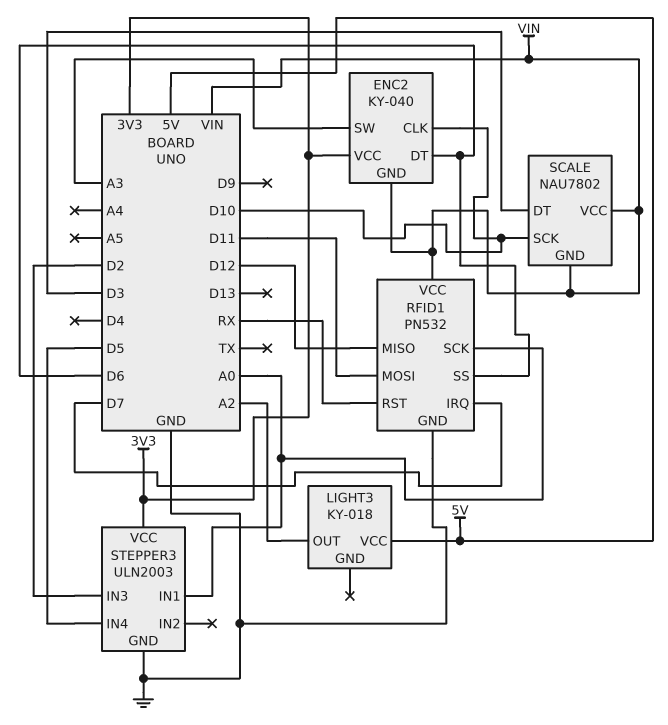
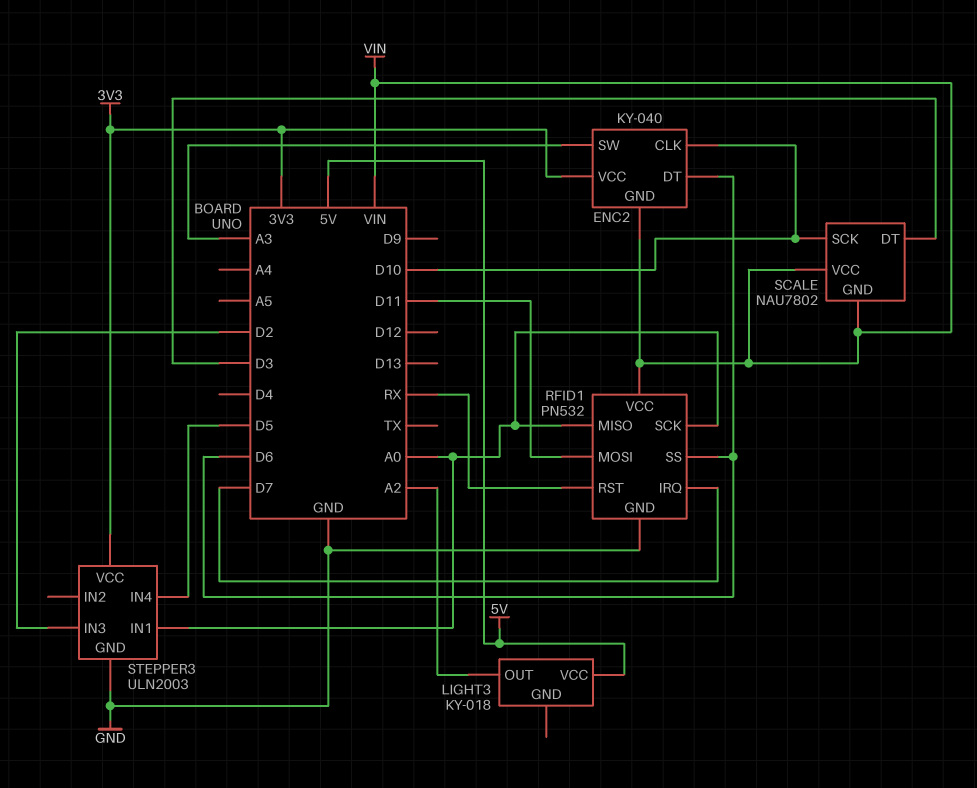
RFID1 pin MISO: D12 -> A0

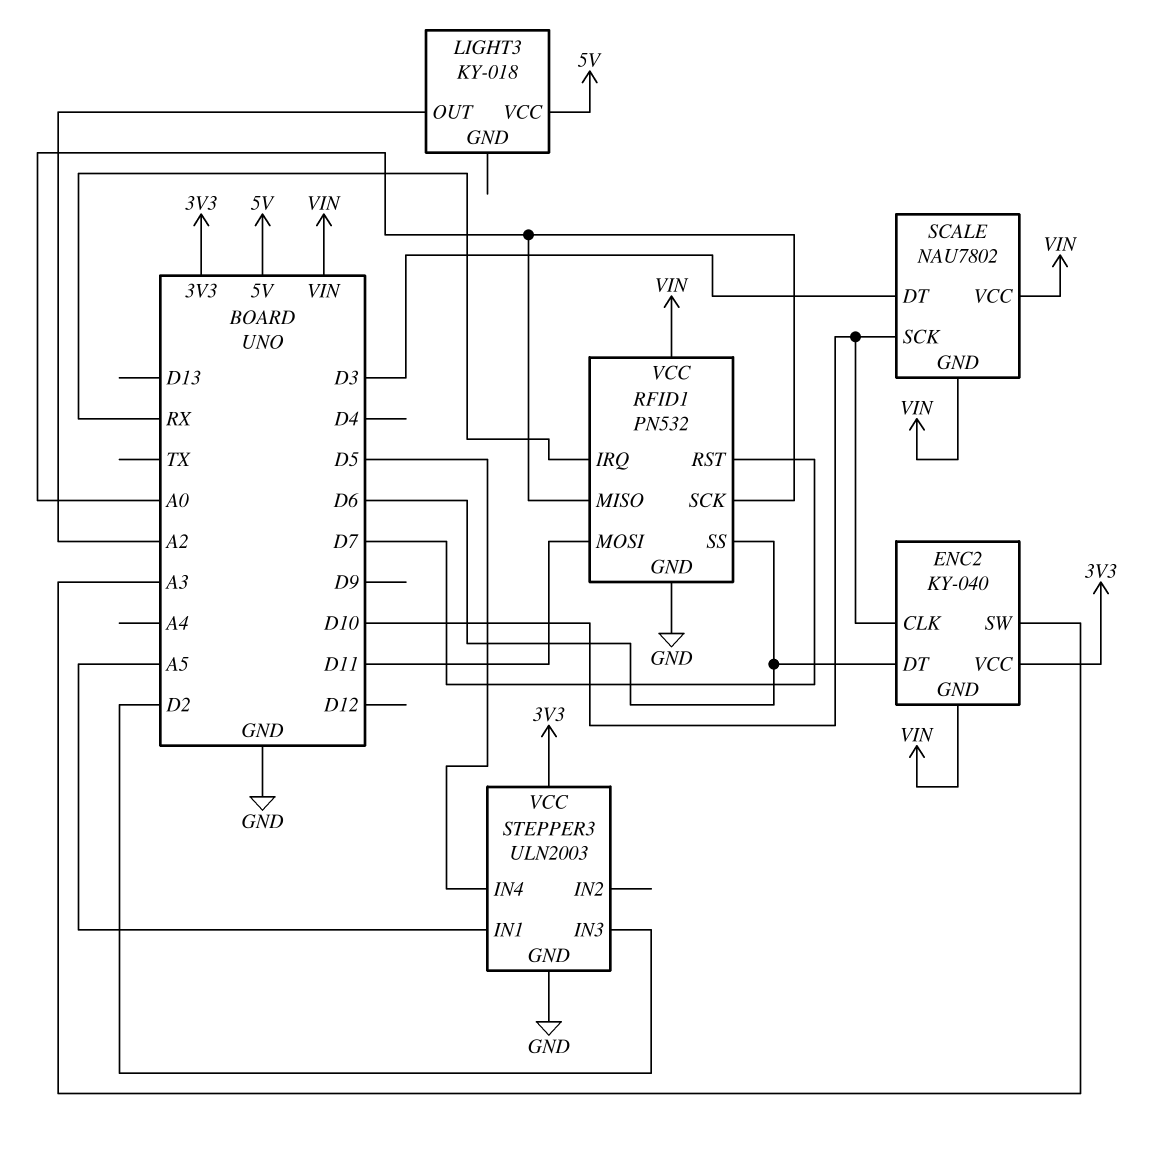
RFID1 pin IRQ: D7 -> RX
RFID1 pin RST: RX -> D7
STEPPER3 pin IN1: A0 -> A5

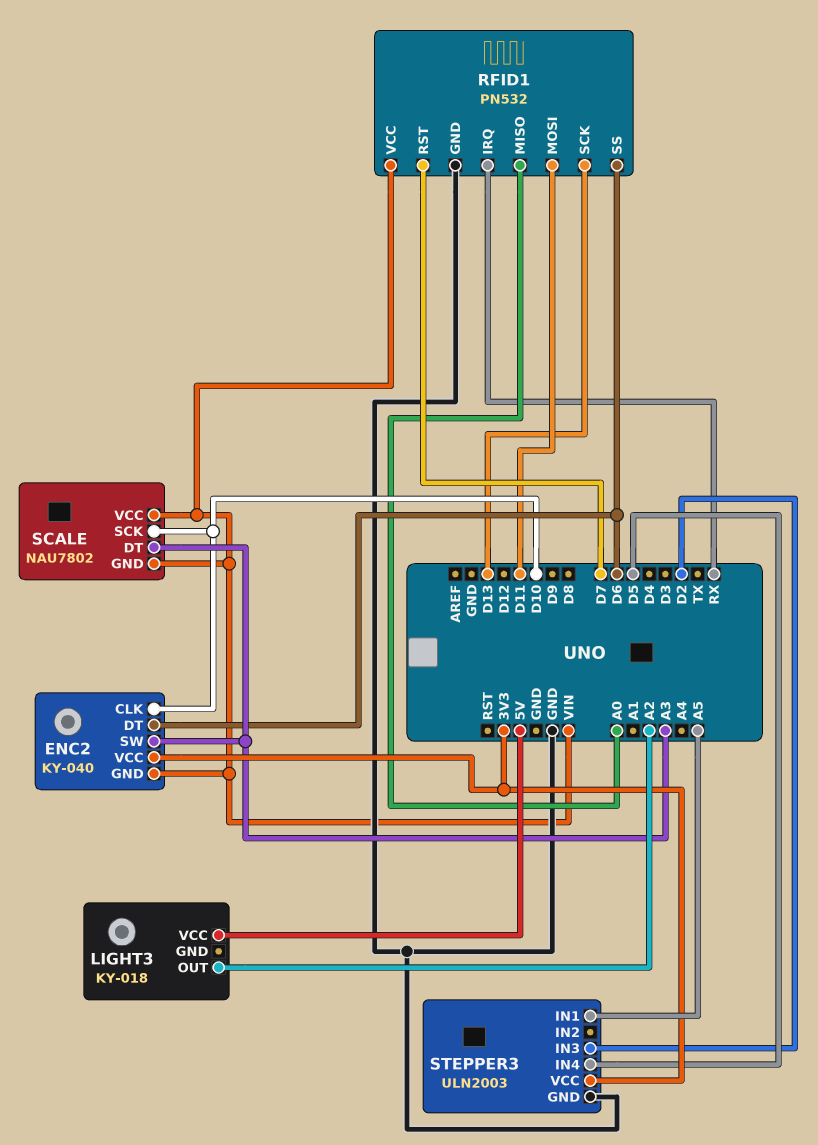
RFID1 pin SCK: A0 -> D13
SCALE pin DT: D3 -> A3

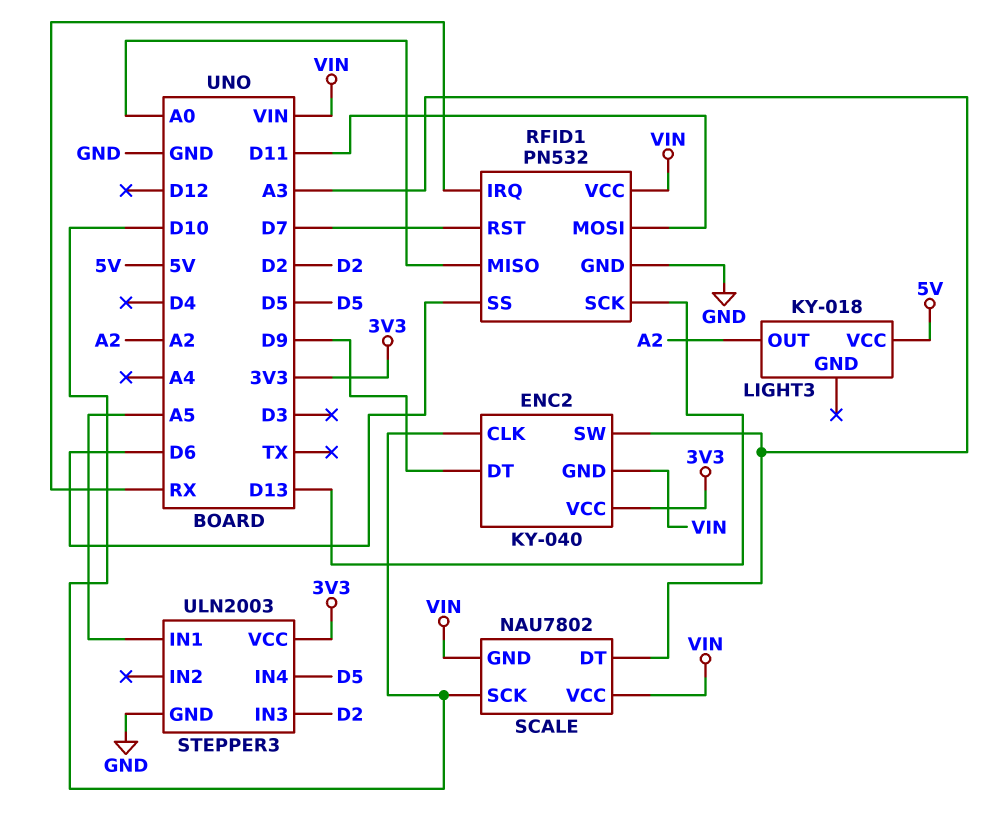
ENC2 pin DT: D6 -> D9

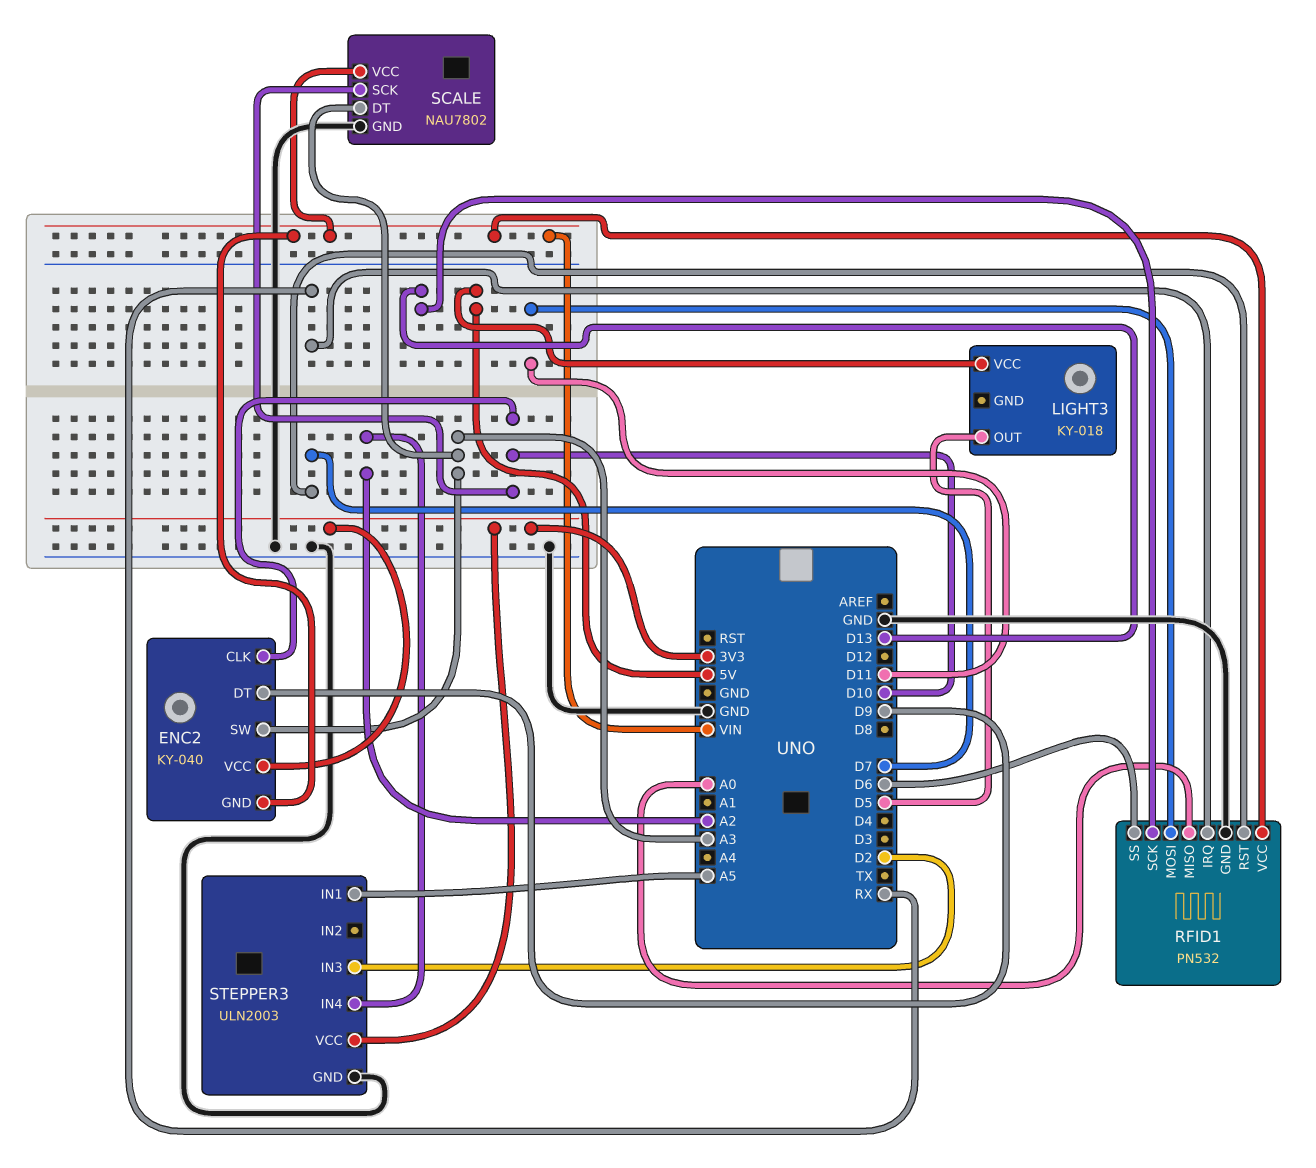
LIGHT3 pin OUT: A2 -> D5
SCALE pin GND: VIN -> GND
STEPPER3 pin IN4: D5 -> A2

